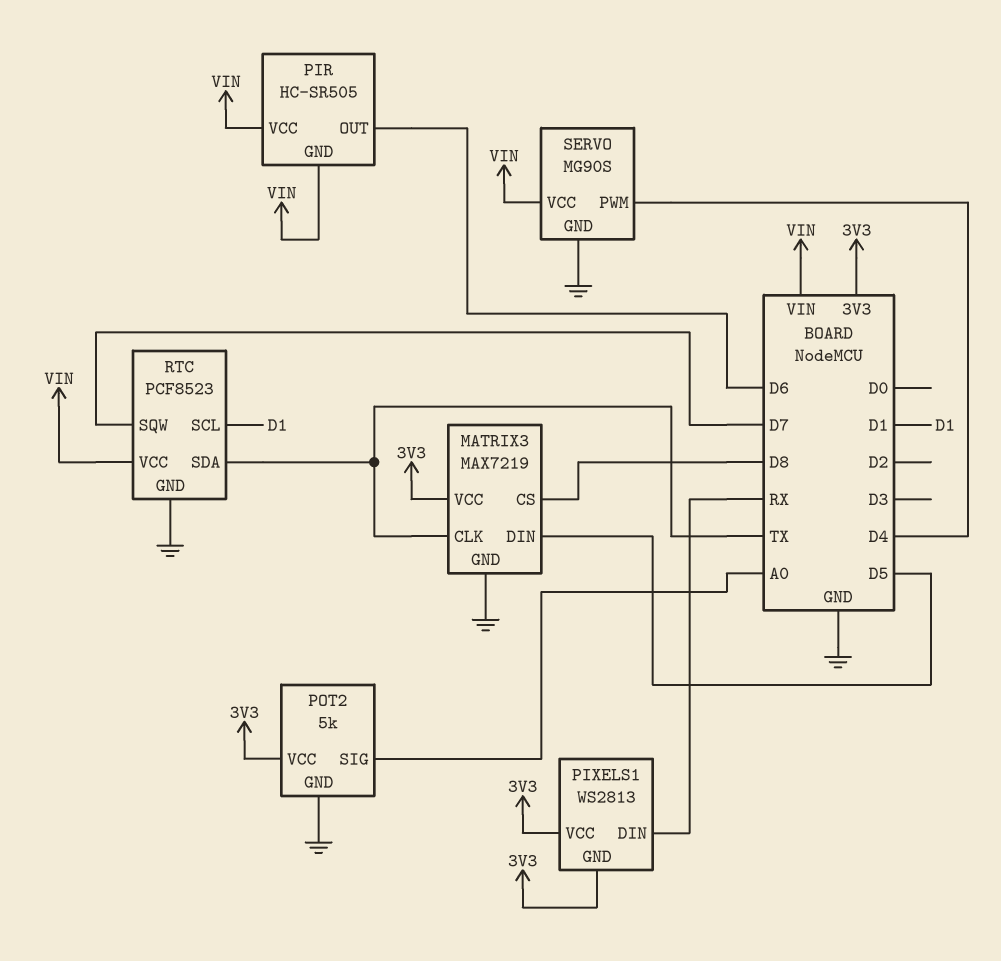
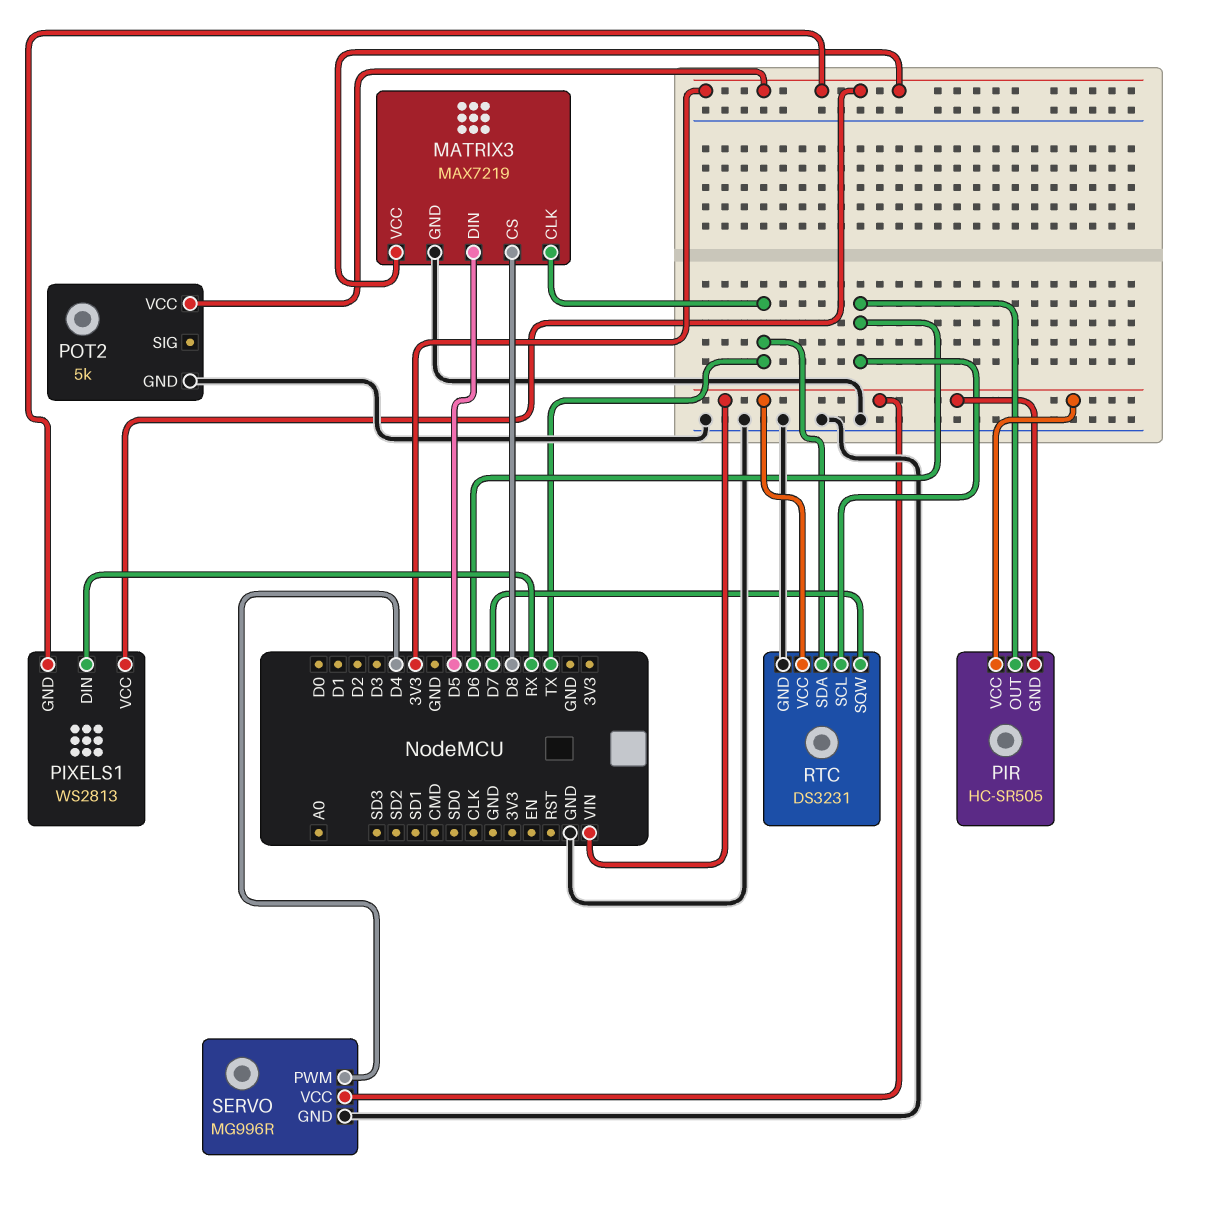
POT2 pin SIG: A0 -> none
RTC: PCF8523 -> DS3231
RTC pin SCL: D1 -> D6
SERVO: MG90S -> MG996R

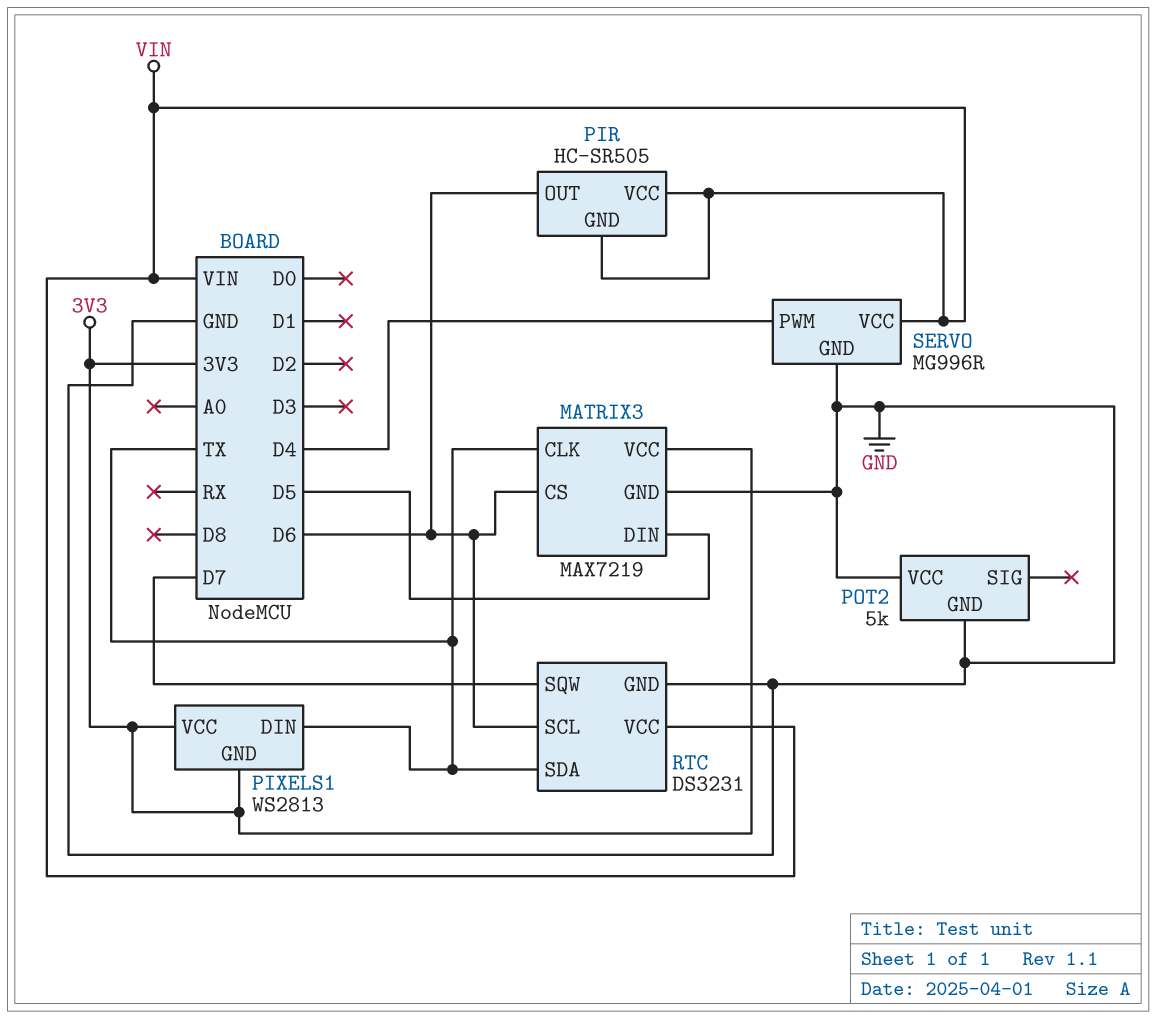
MATRIX3 pin CS: D8 -> D6
PIXELS1 pin DIN: RX -> TX
POT2 pin VCC: 3V3 -> GND

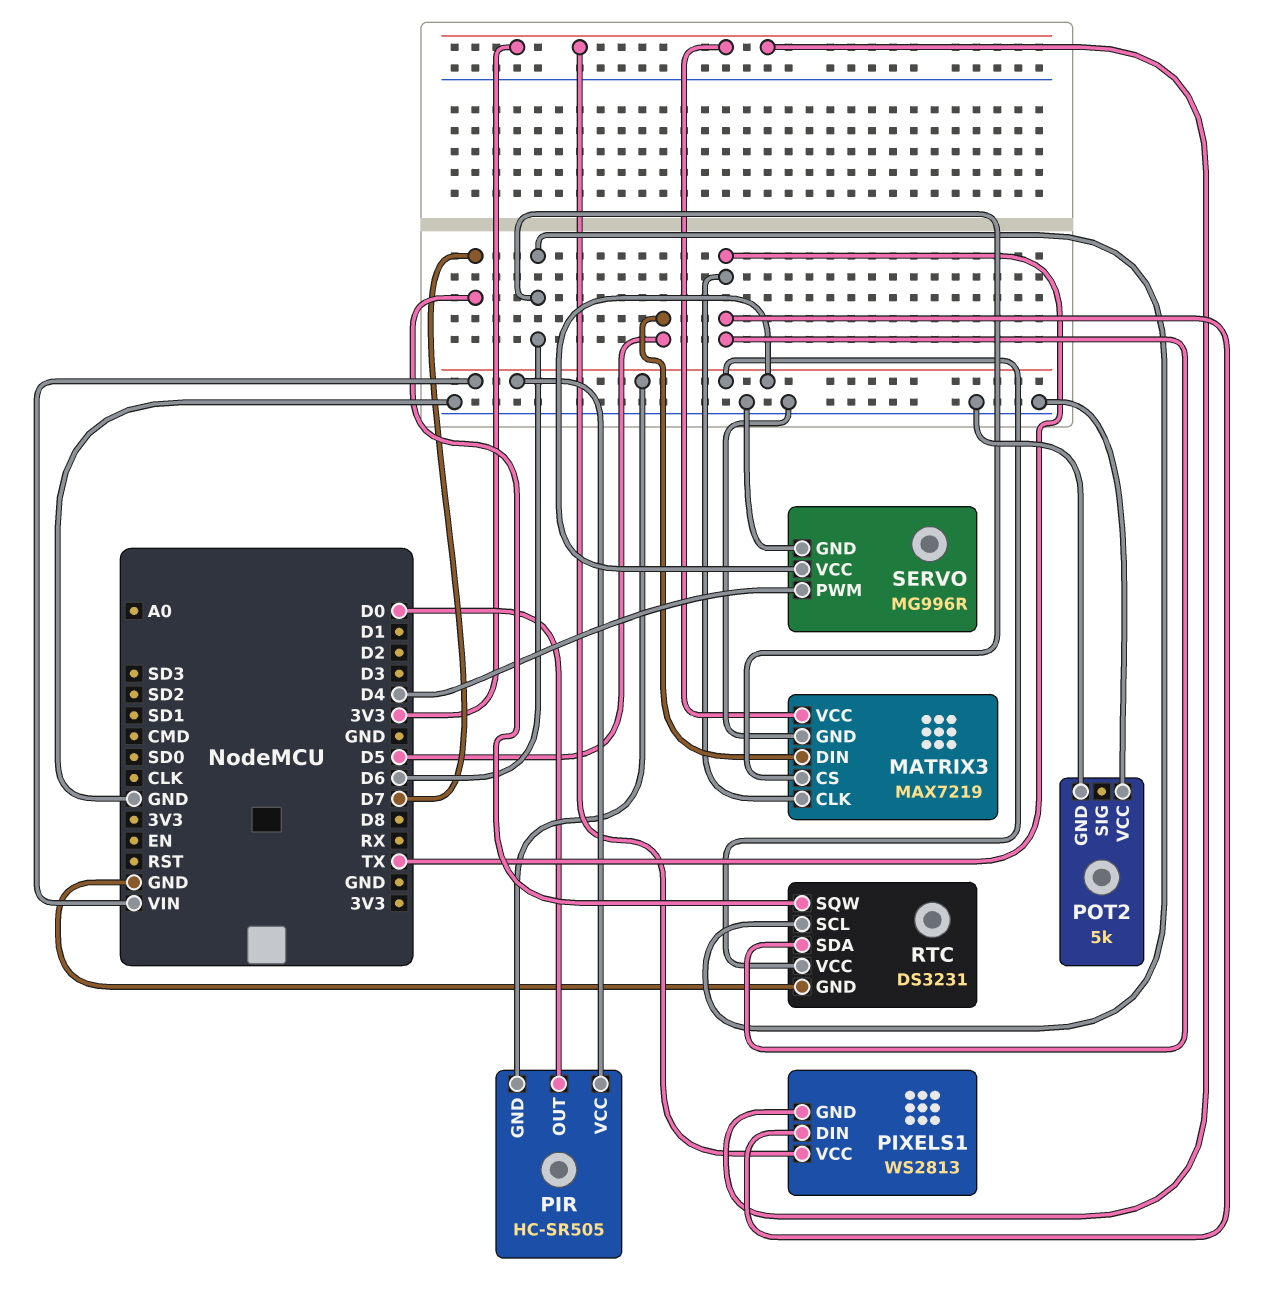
PIR pin OUT: D6 -> D0

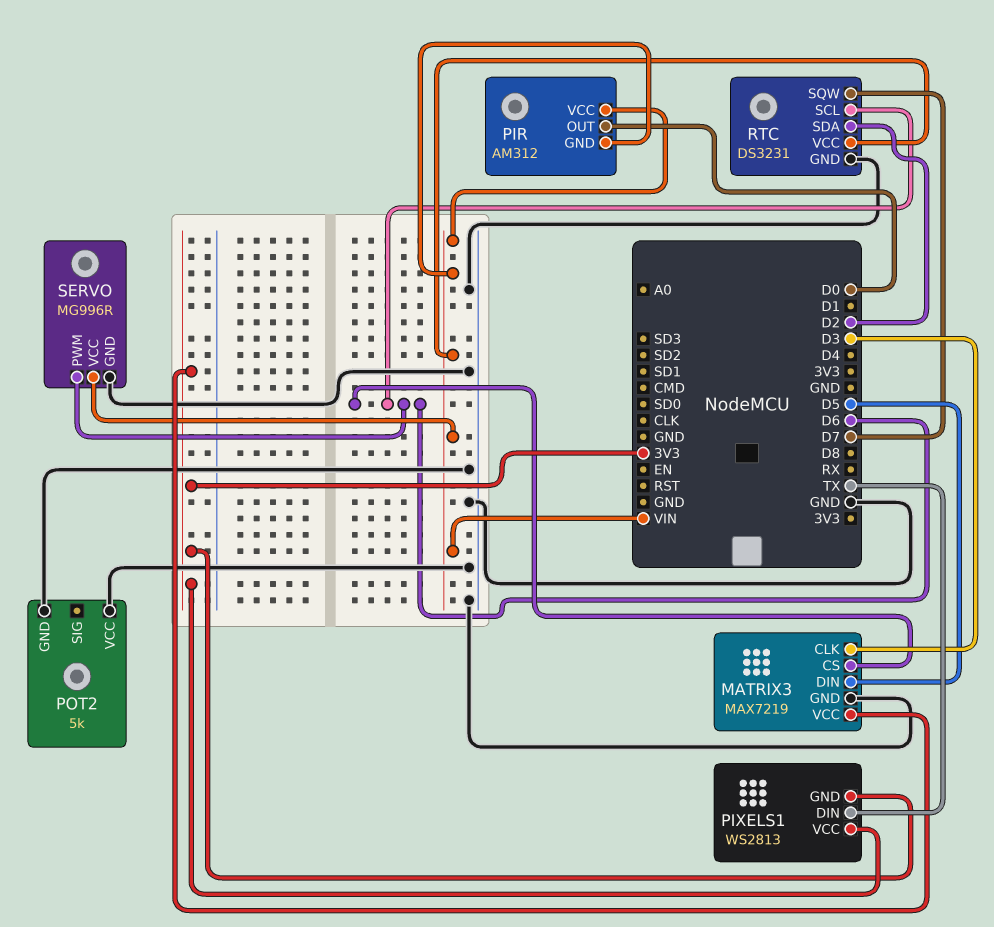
MATRIX3 pin CLK: TX -> D3
PIR: HC-SR505 -> AM312
RTC pin SDA: TX -> D2
SERVO pin PWM: D4 -> D6

